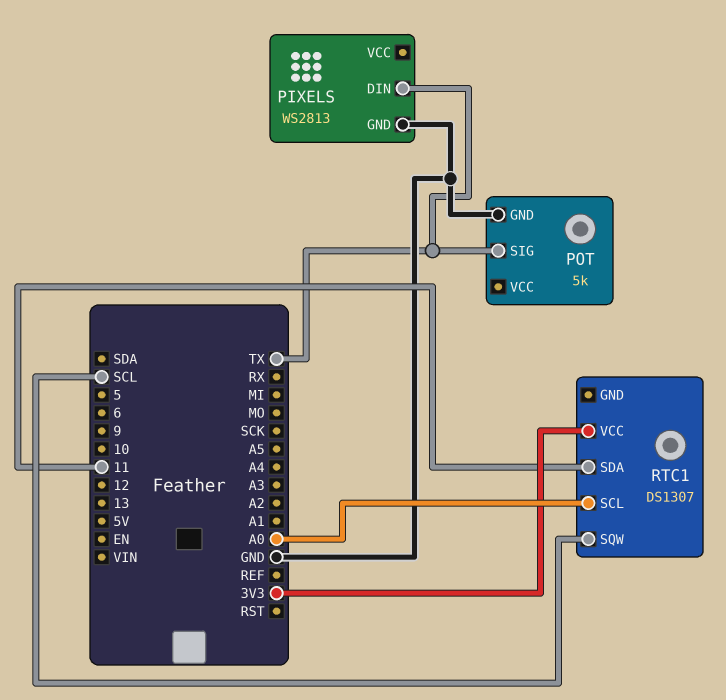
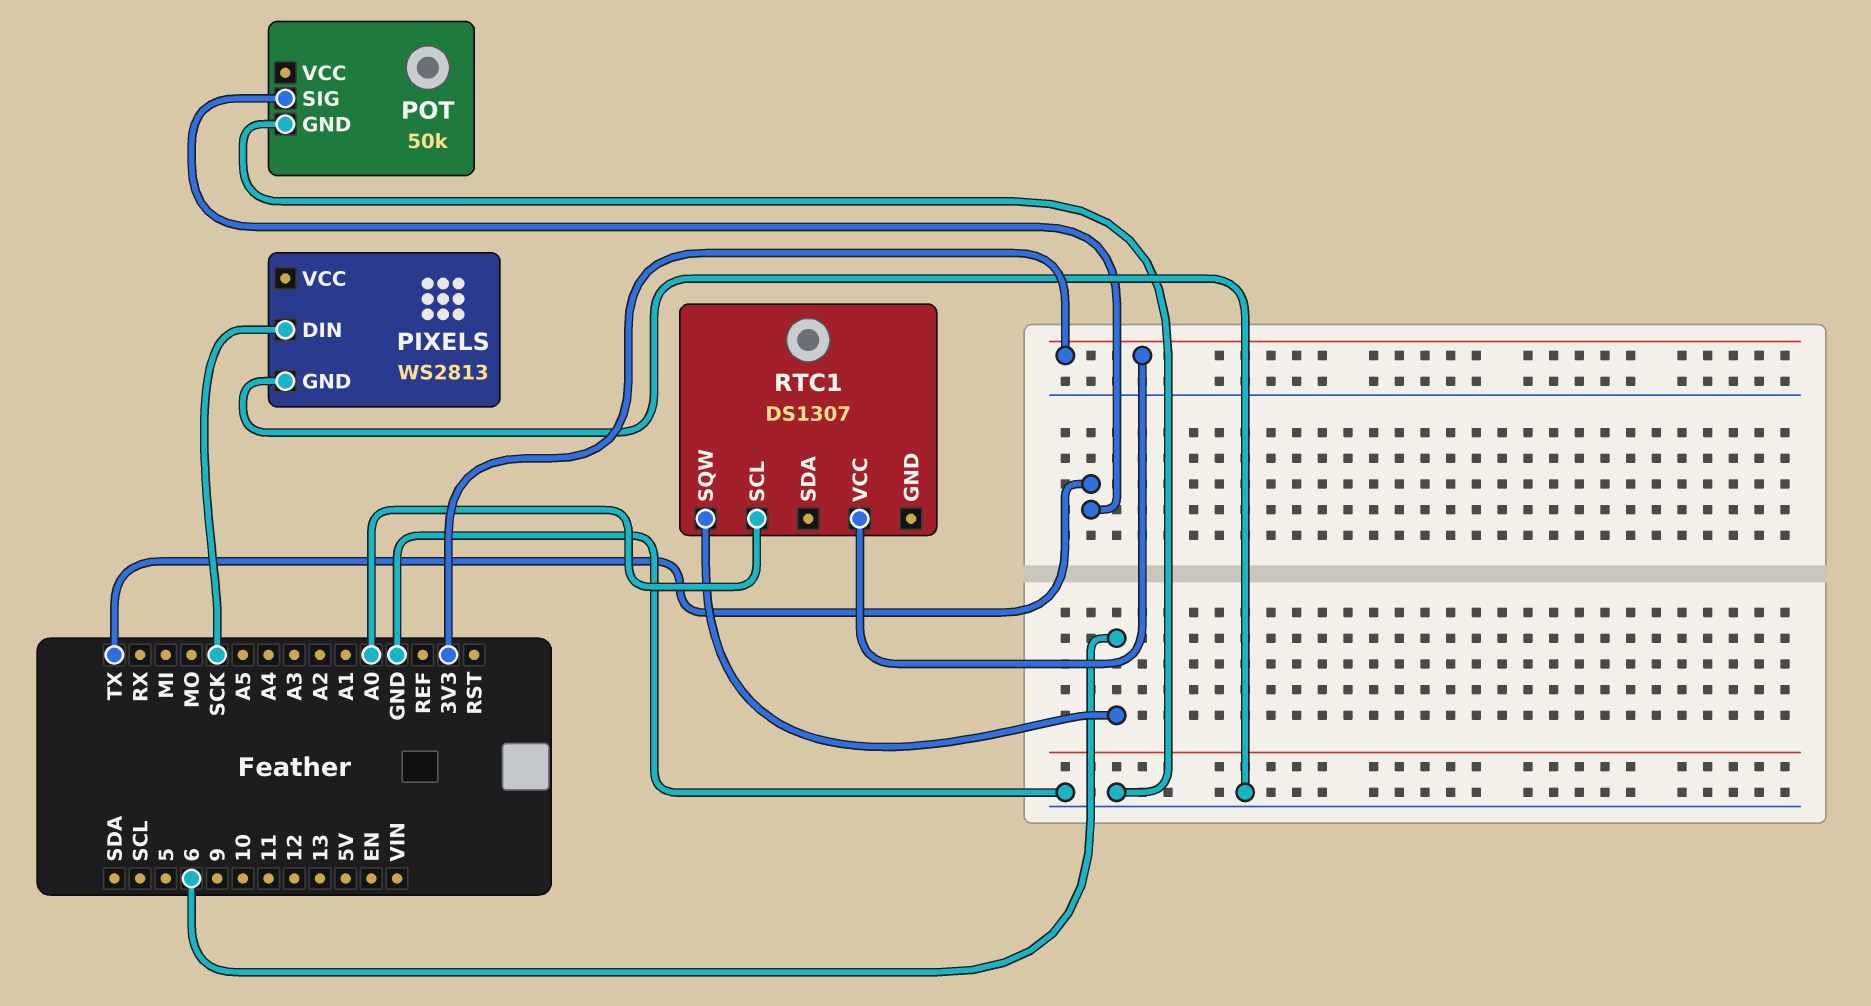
PIXELS pin DIN: TX -> SCK
POT: 5k -> 50k
RTC1 pin SDA: 11 -> none
RTC1 pin SQW: SCL -> 6

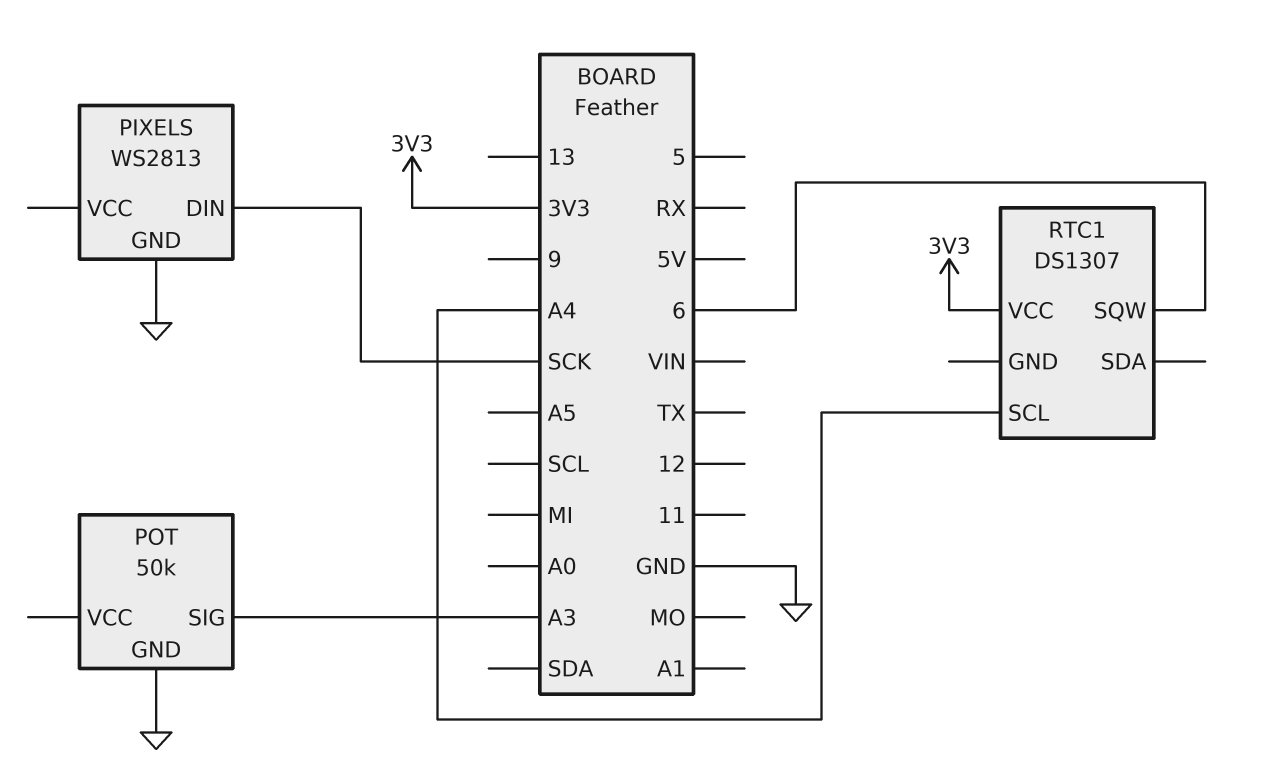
POT pin SIG: TX -> A3
RTC1 pin SCL: A0 -> A4

